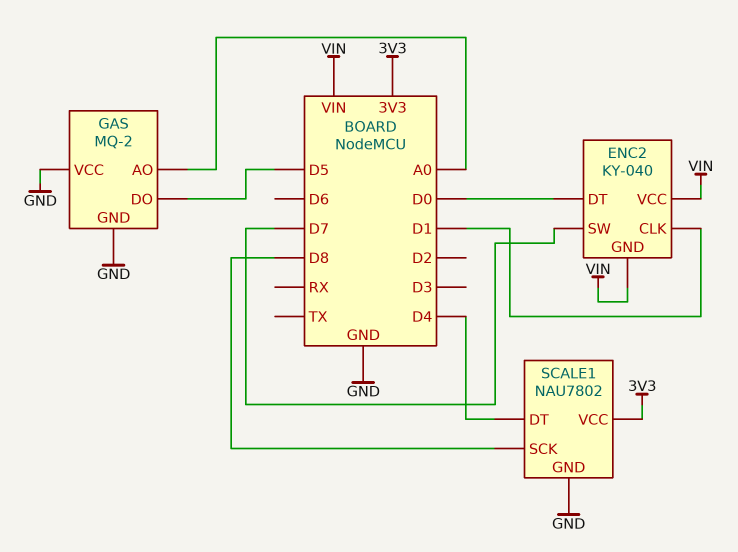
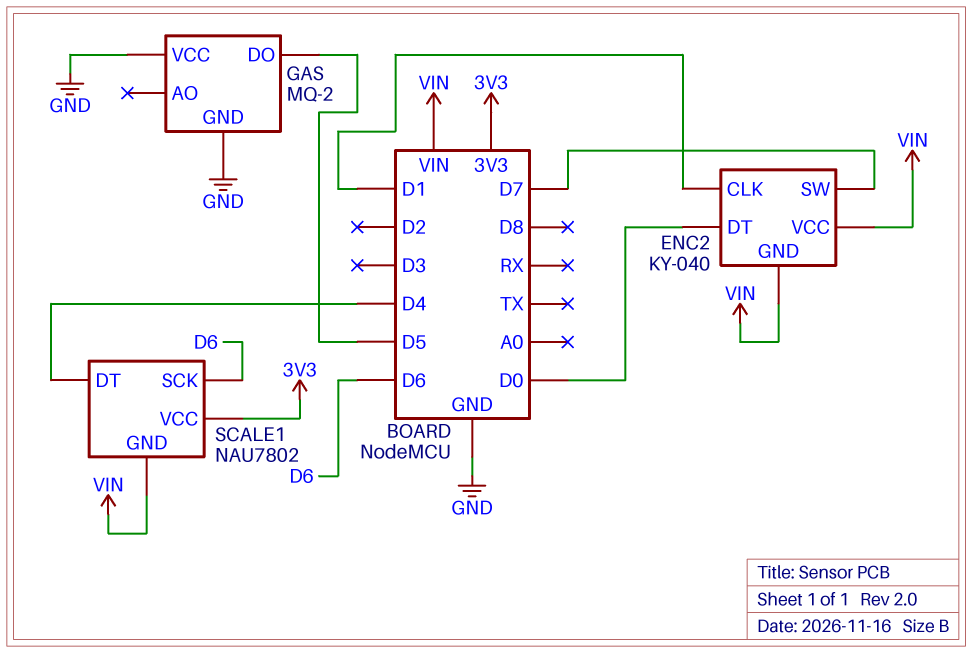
GAS pin AO: A0 -> none
SCALE1 pin GND: GND -> VIN
SCALE1 pin SCK: D8 -> D6

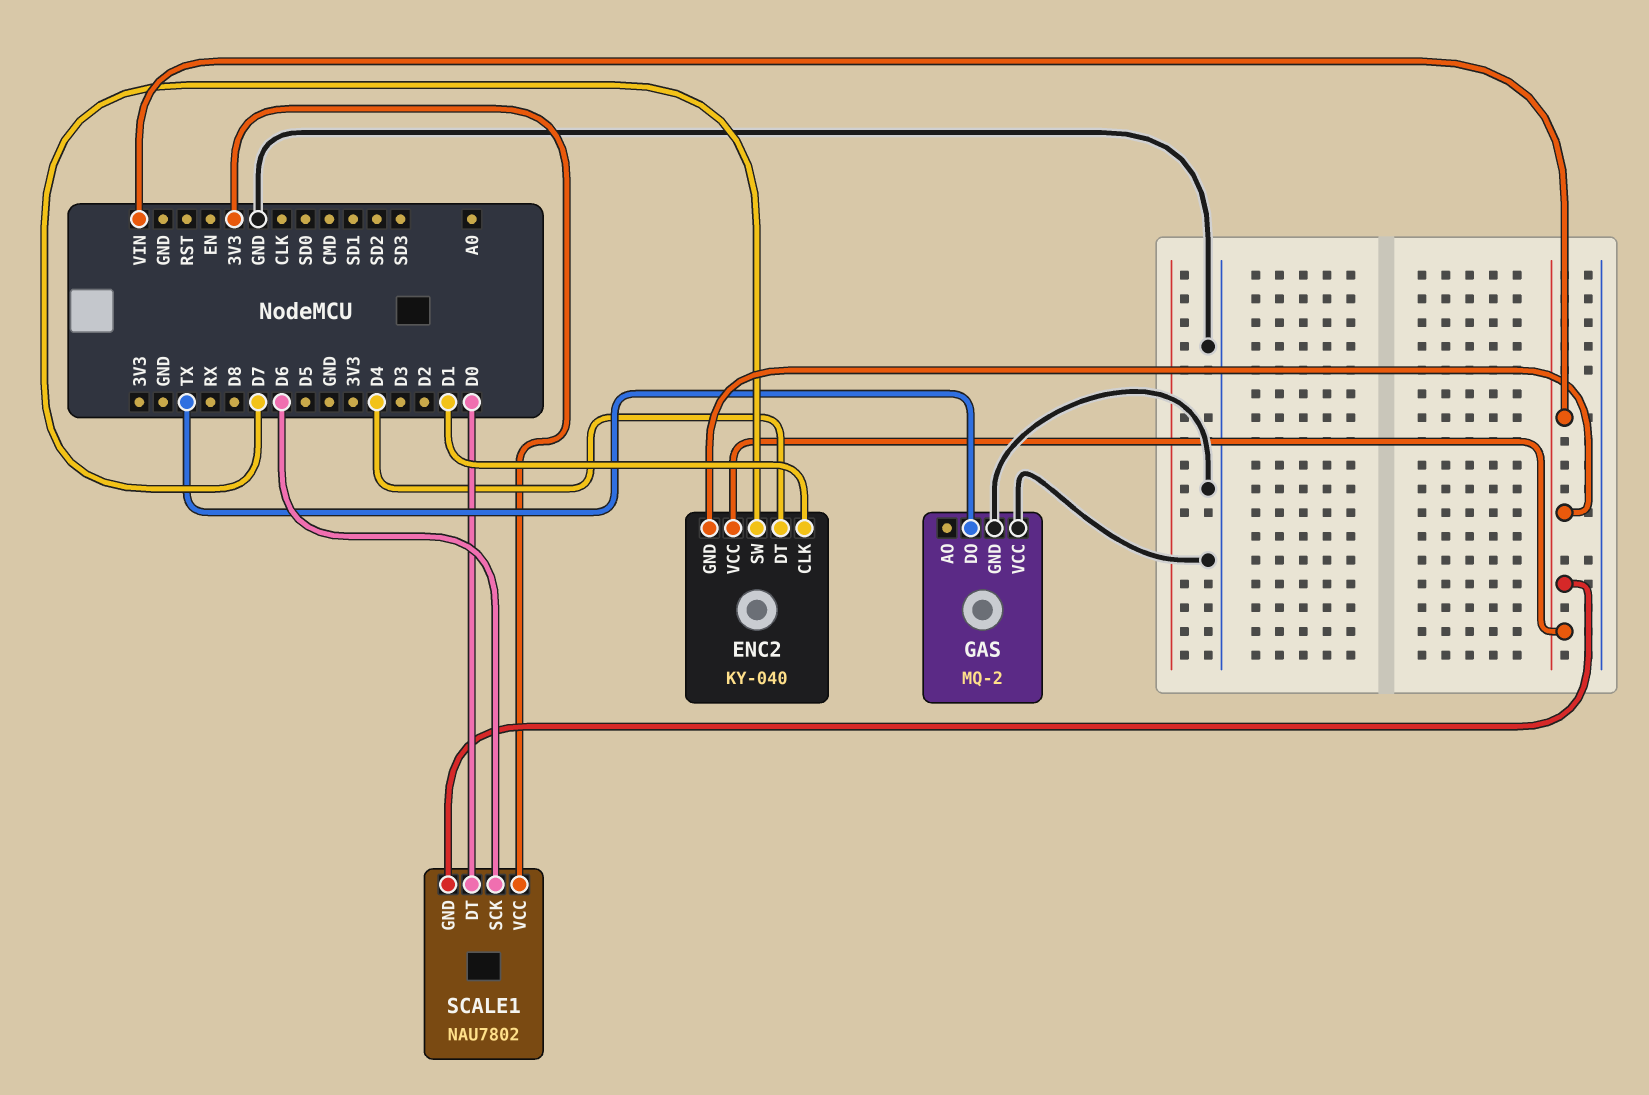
ENC2 pin DT: D0 -> D4
GAS pin DO: D5 -> TX
SCALE1 pin DT: D4 -> D0

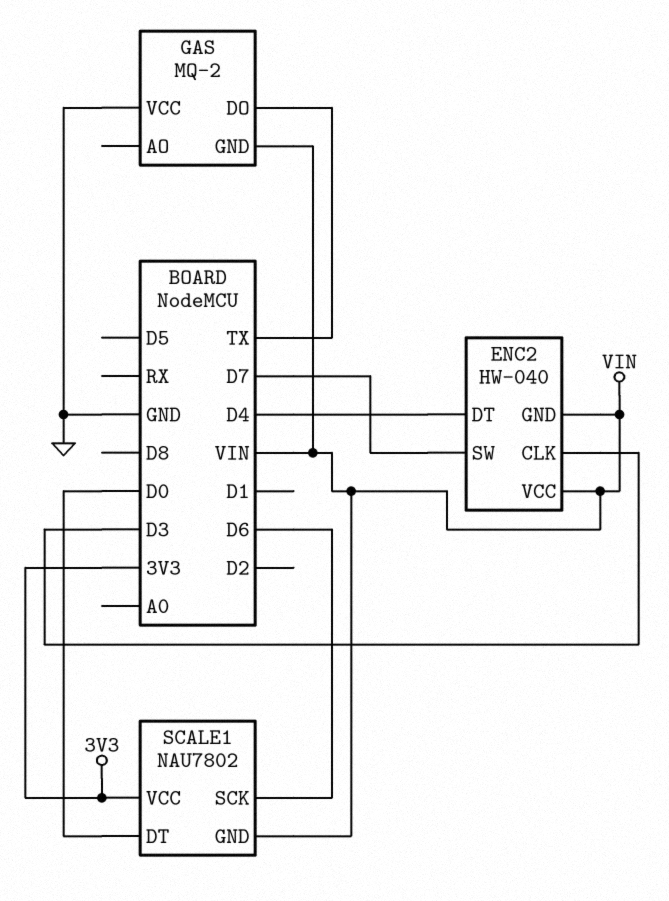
ENC2: KY-040 -> HW-040
ENC2 pin CLK: D1 -> D3
GAS pin GND: GND -> VIN

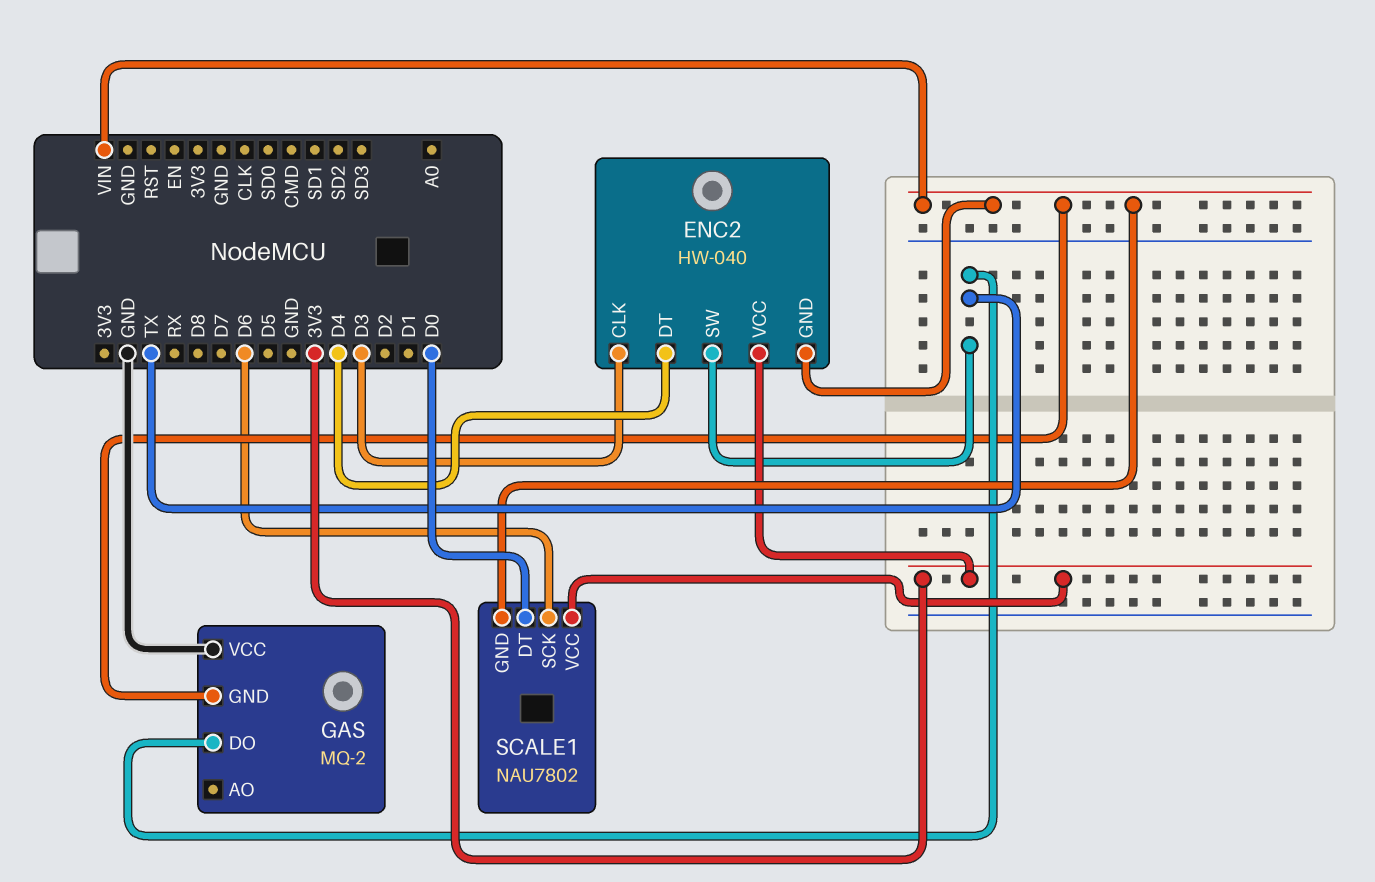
ENC2 pin SW: D7 -> TX
ENC2 pin VCC: VIN -> 3V3

